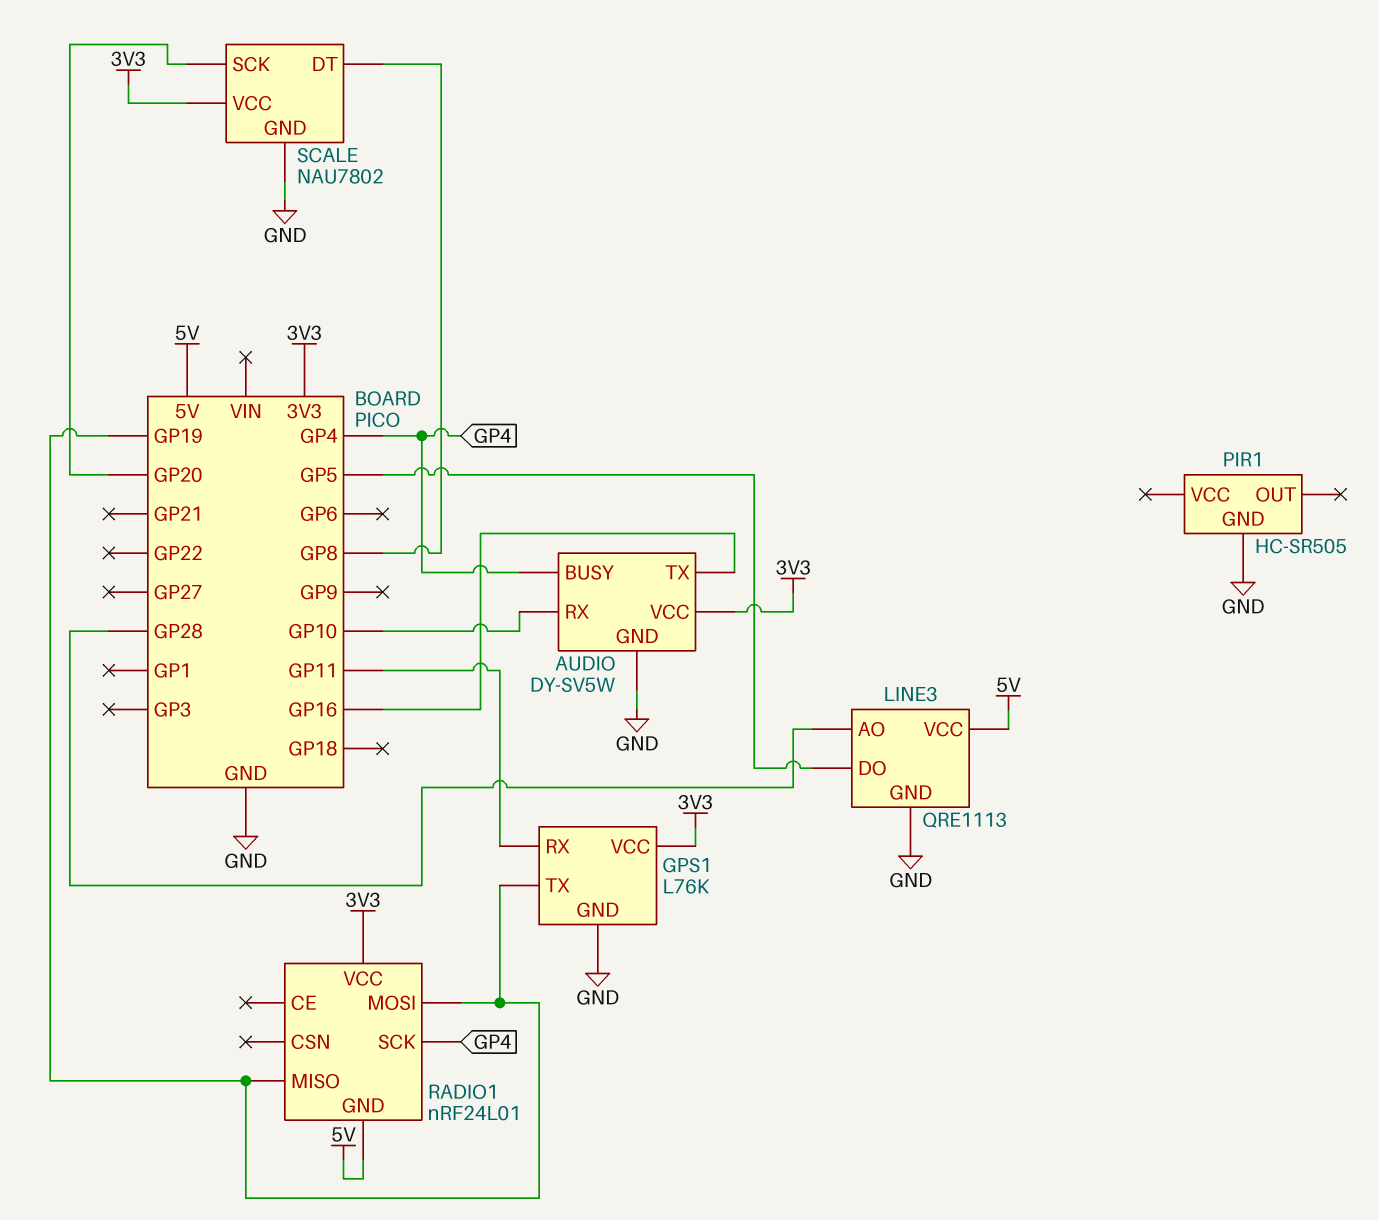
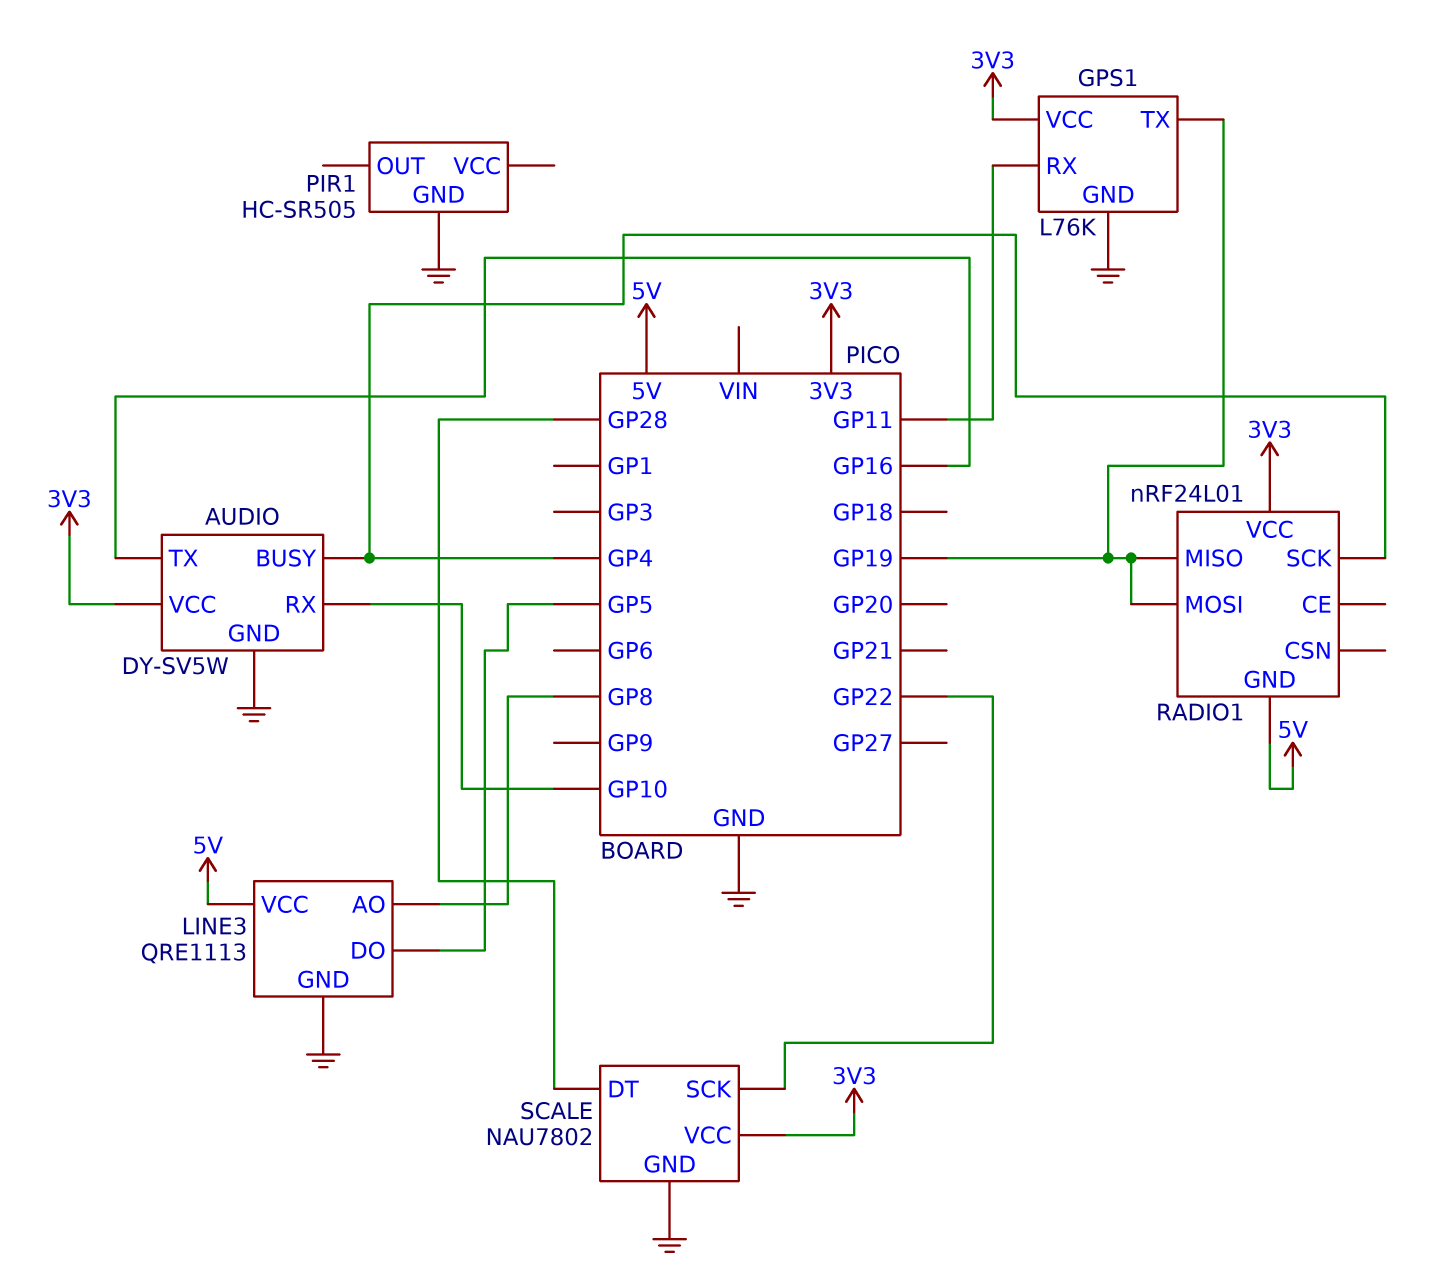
LINE3 pin AO: GP28 -> GP8
SCALE pin DT: GP8 -> GP28
SCALE pin SCK: GP20 -> GP22

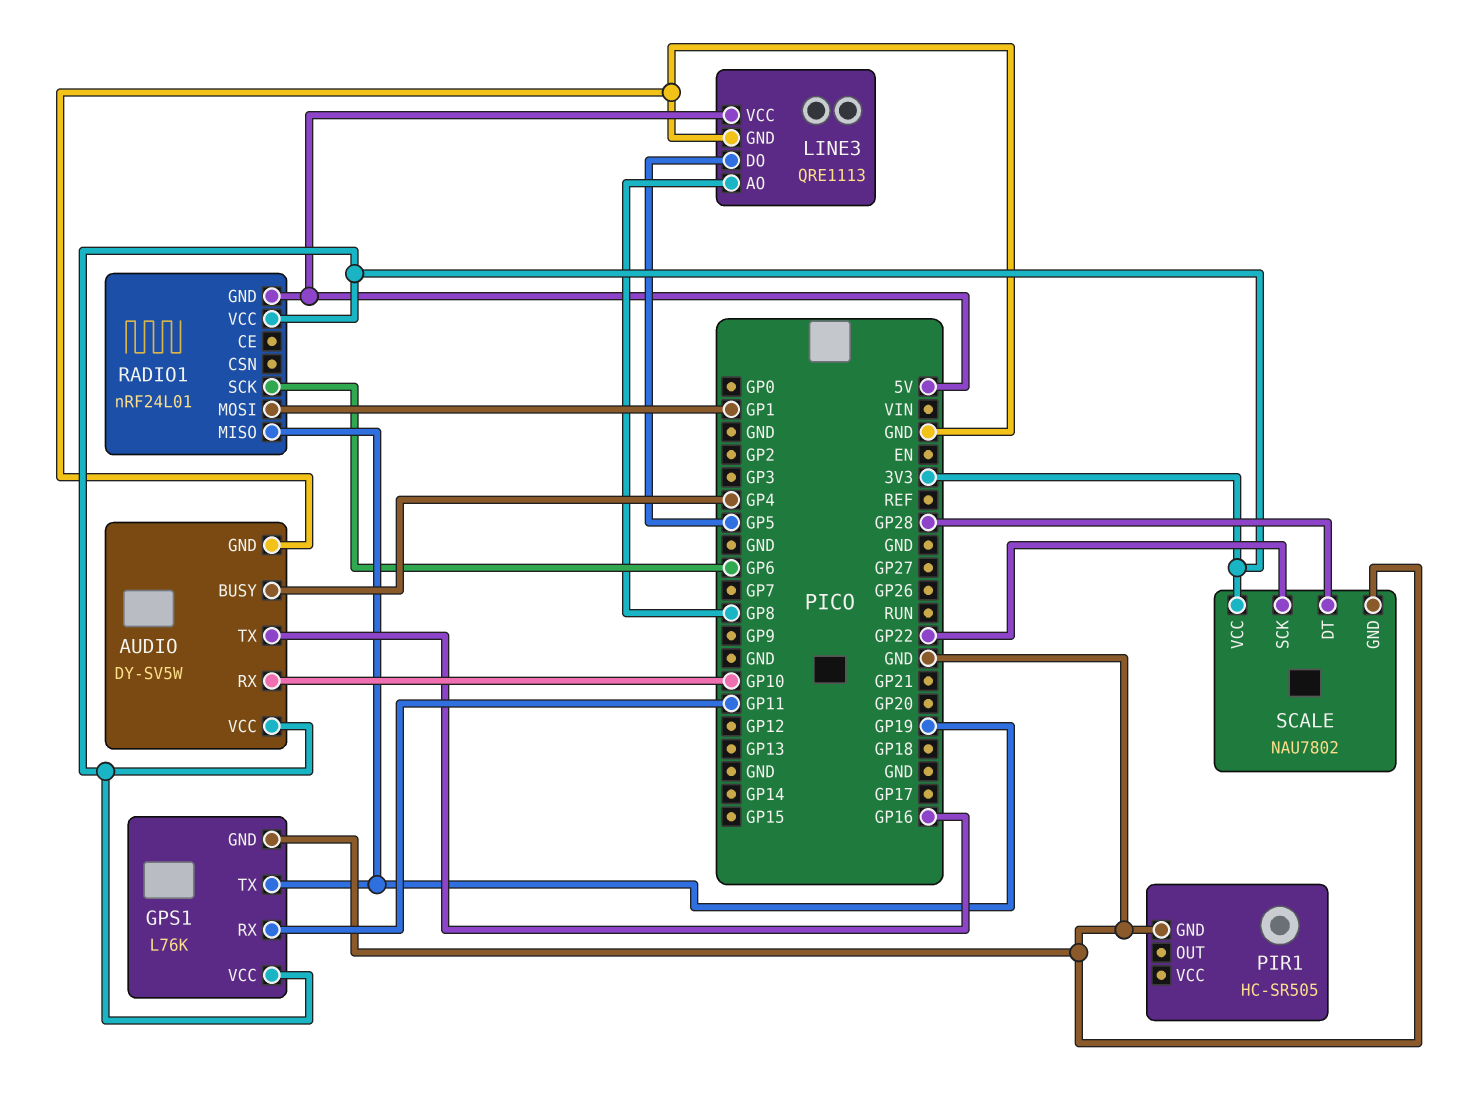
RADIO1 pin MOSI: GP19 -> GP1
RADIO1 pin SCK: GP4 -> GP6

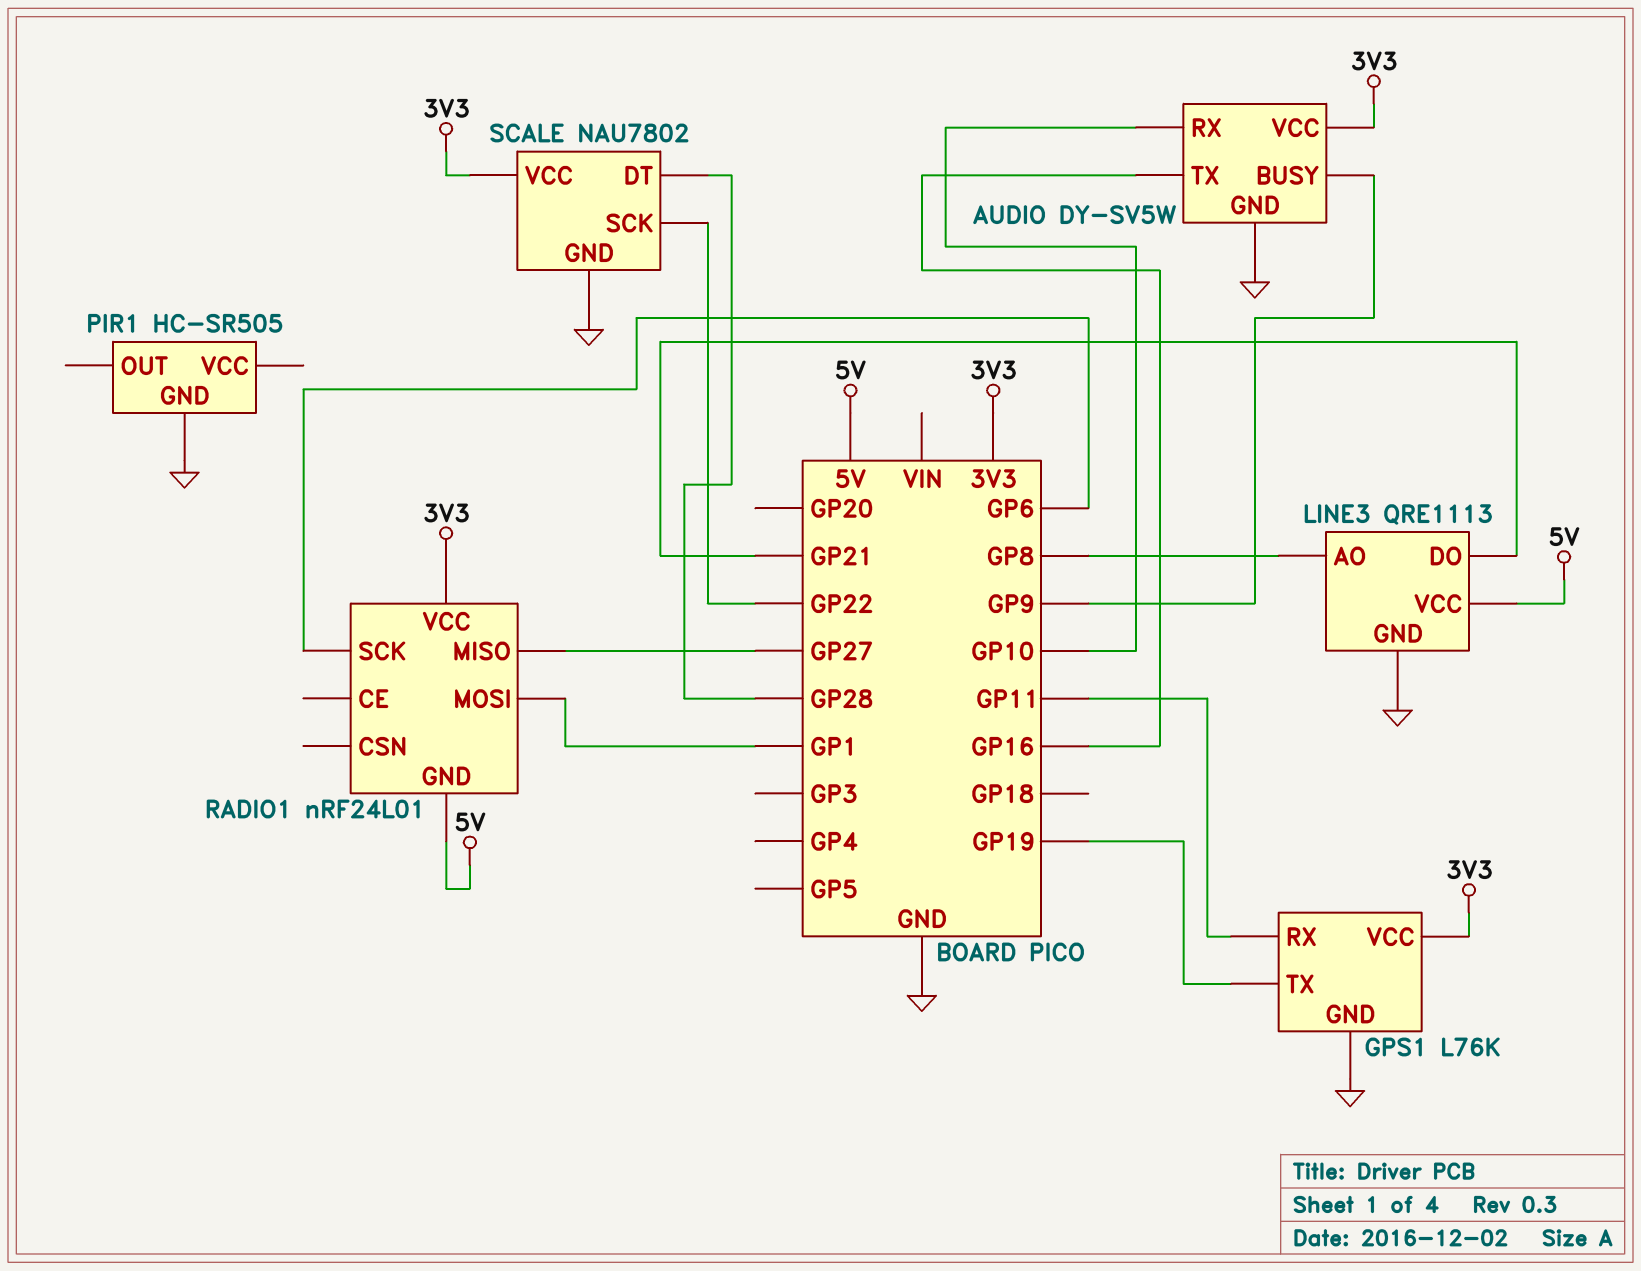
AUDIO pin BUSY: GP4 -> GP9
LINE3 pin DO: GP5 -> GP21
RADIO1 pin MISO: GP19 -> GP27

